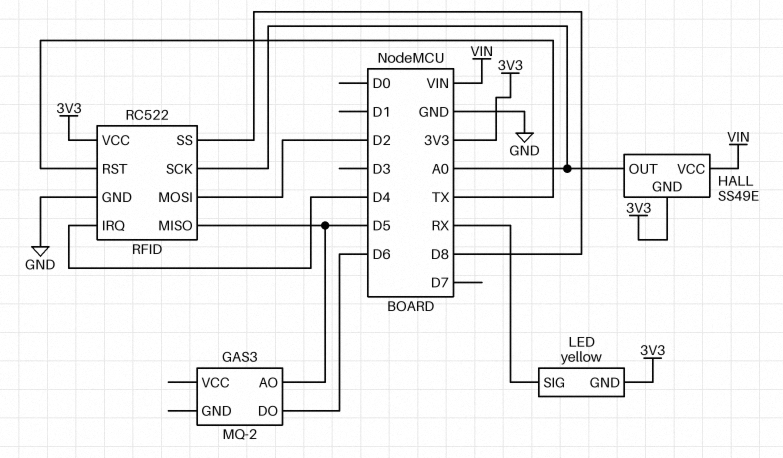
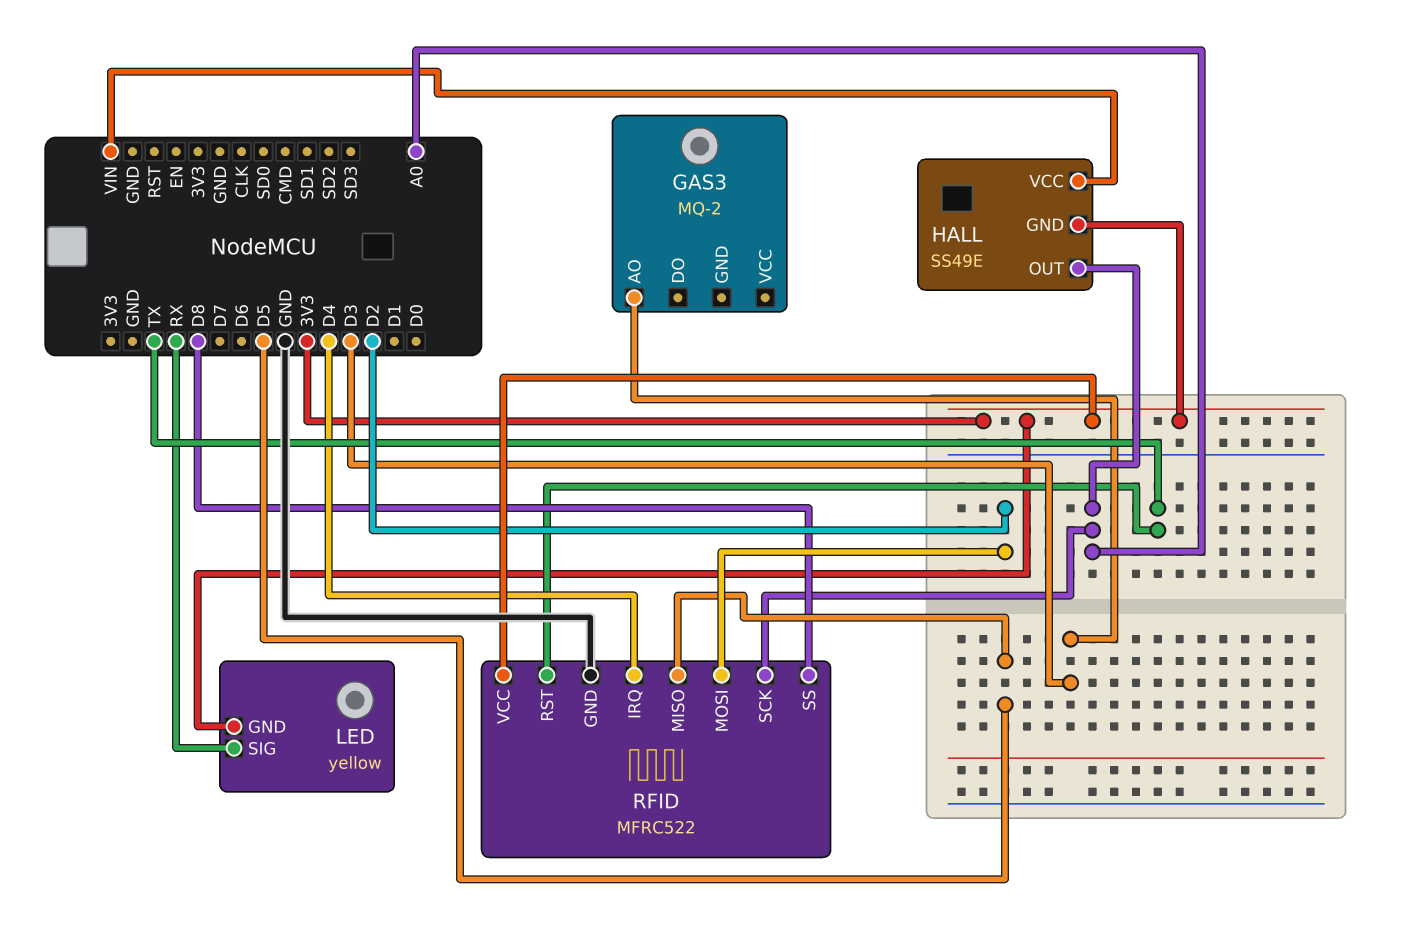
GAS3 pin AO: D5 -> D3
GAS3 pin DO: D6 -> none
RFID: RC522 -> MFRC522

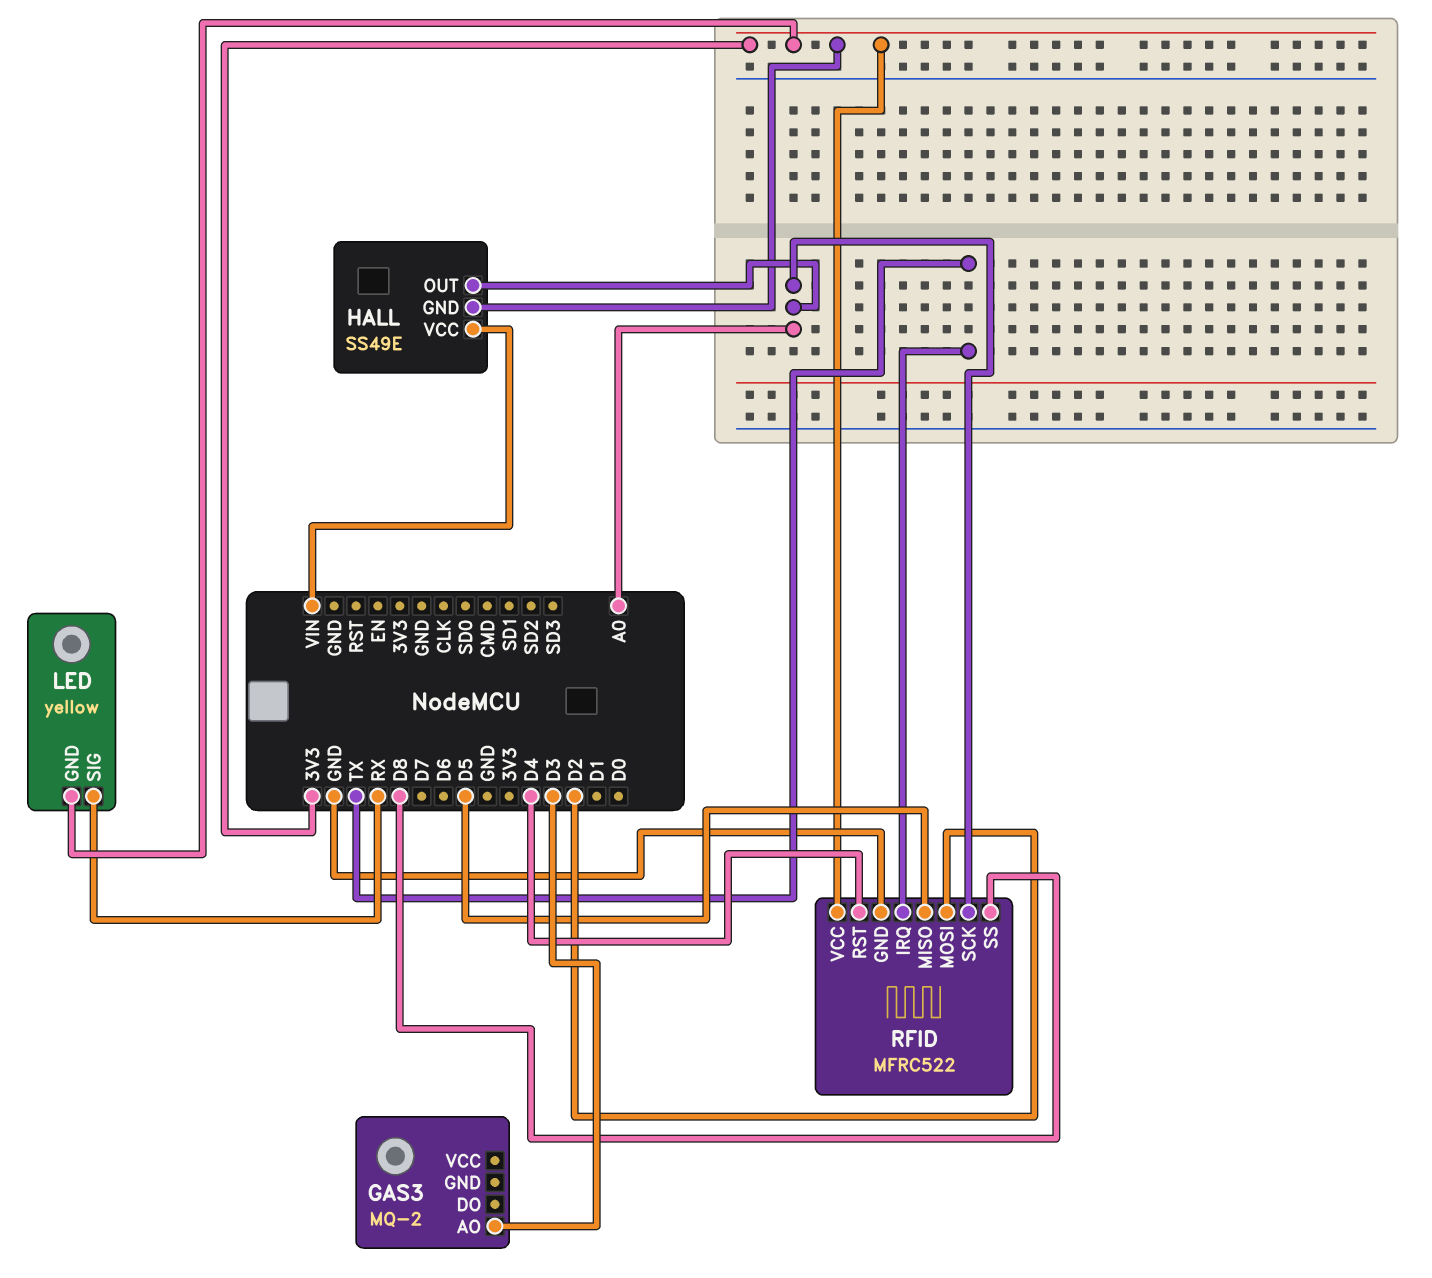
RFID pin IRQ: D4 -> TX
RFID pin RST: TX -> D4

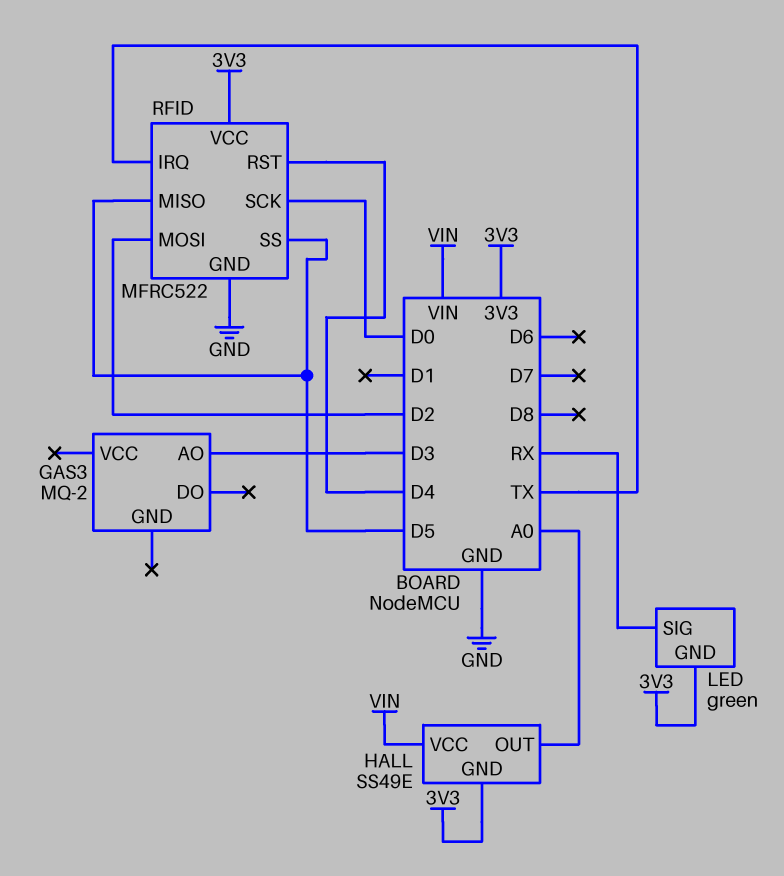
LED: yellow -> green
RFID pin SCK: A0 -> D0
RFID pin SS: D8 -> D5

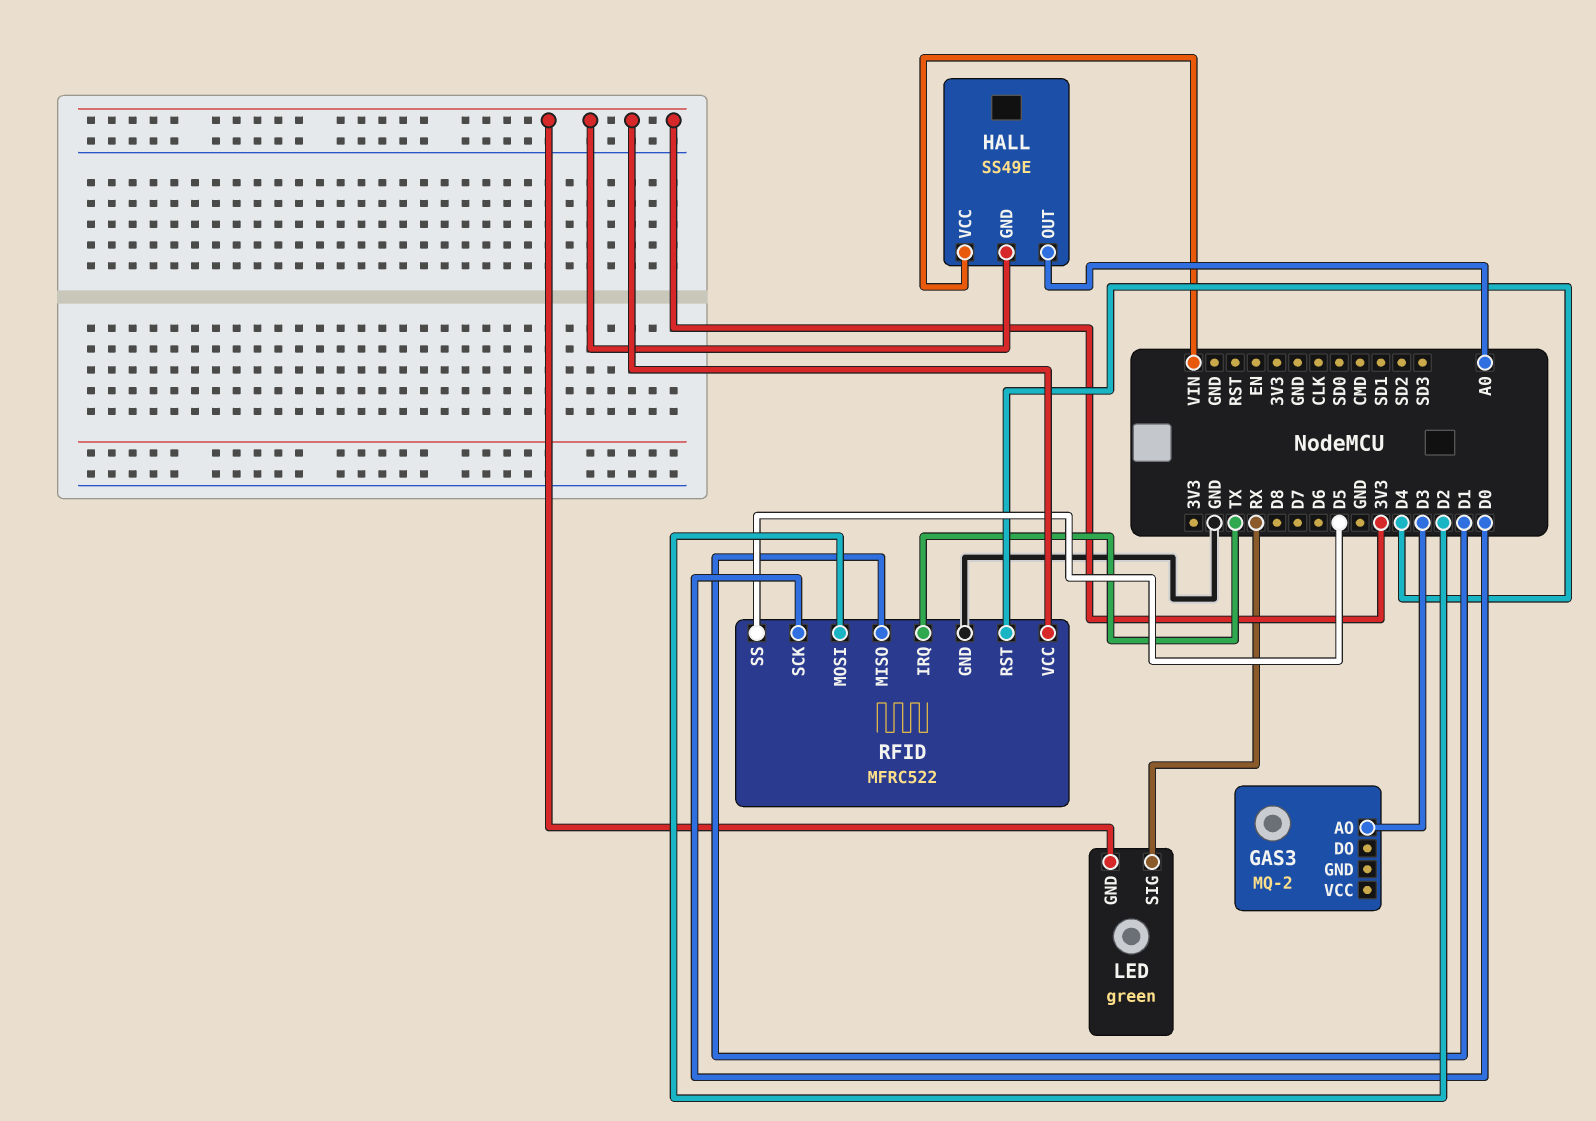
RFID pin MISO: D5 -> D1

